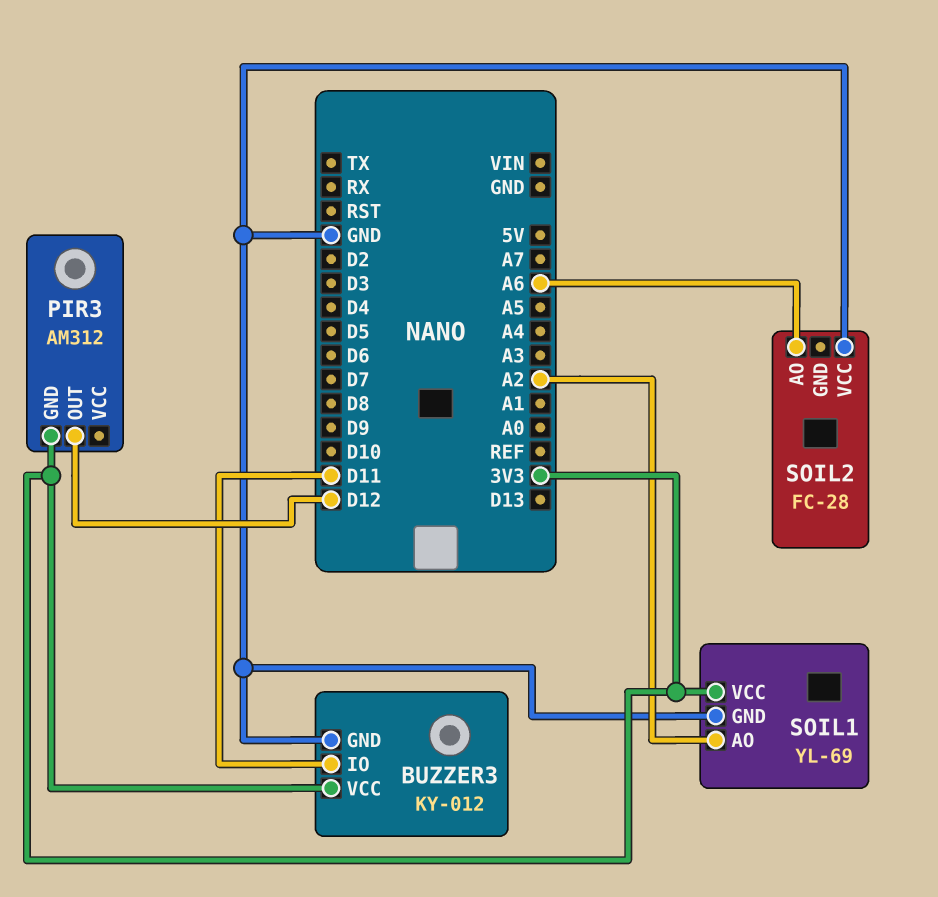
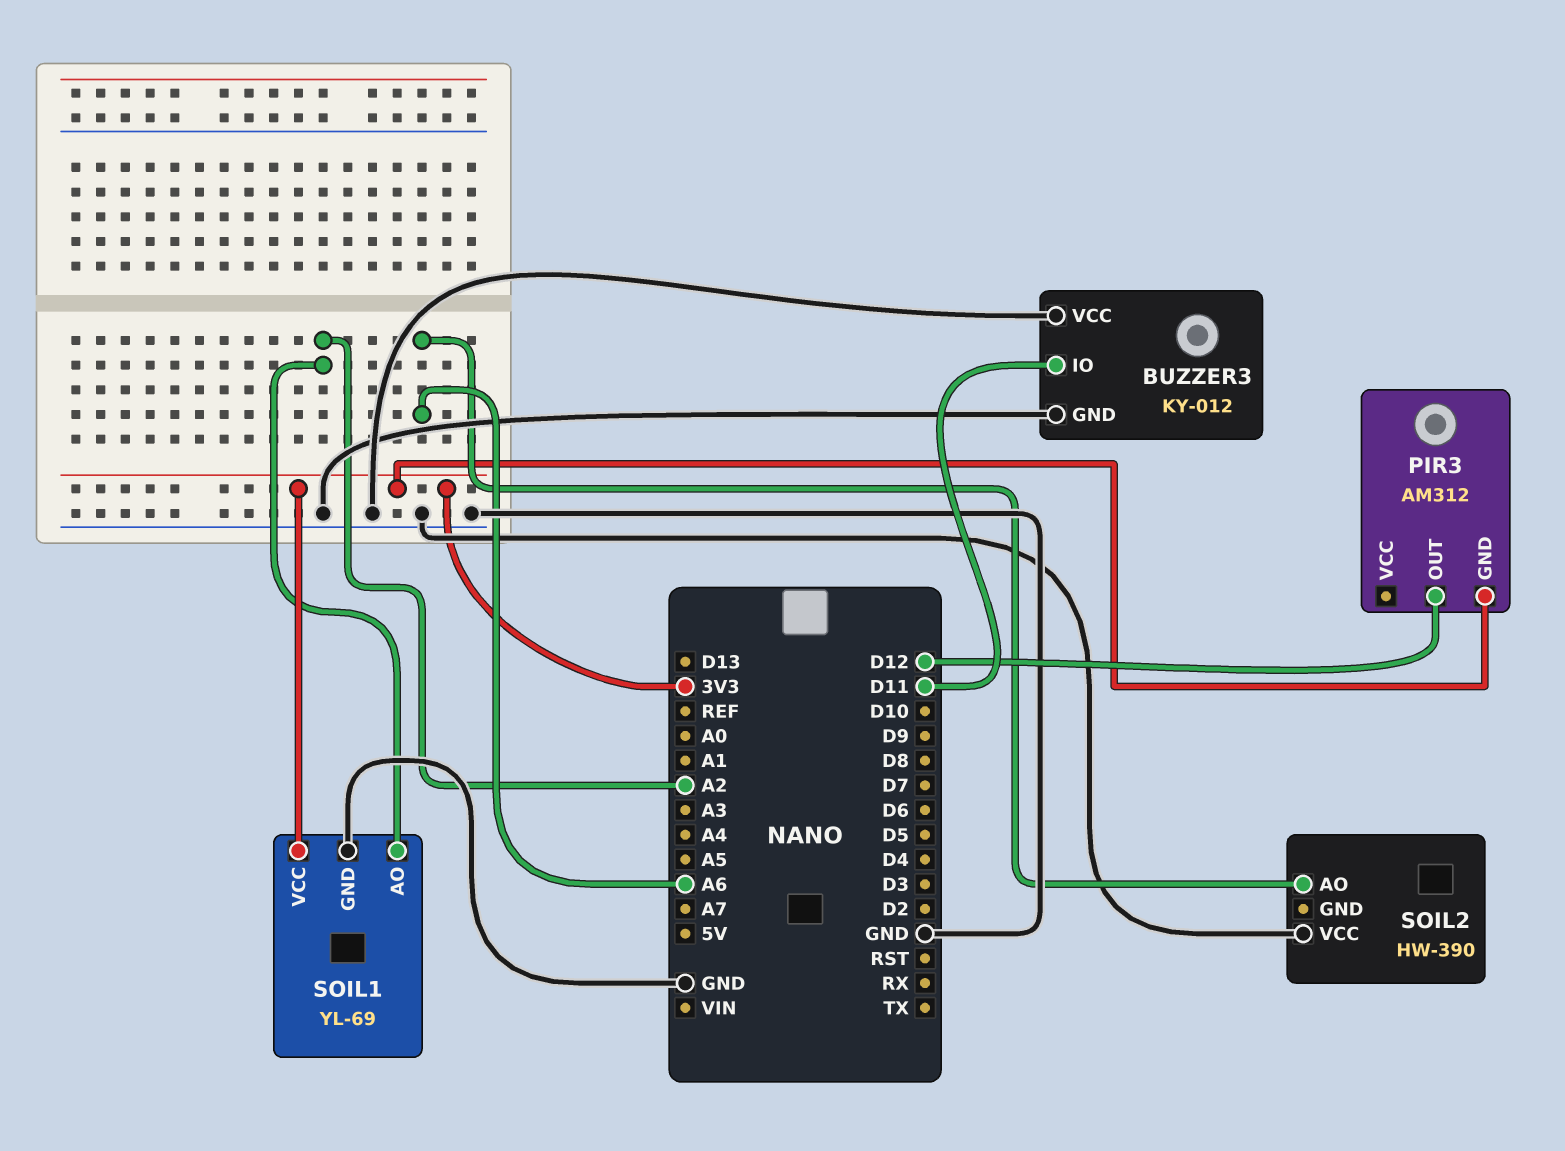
BUZZER3 pin VCC: 3V3 -> GND
SOIL2: FC-28 -> HW-390

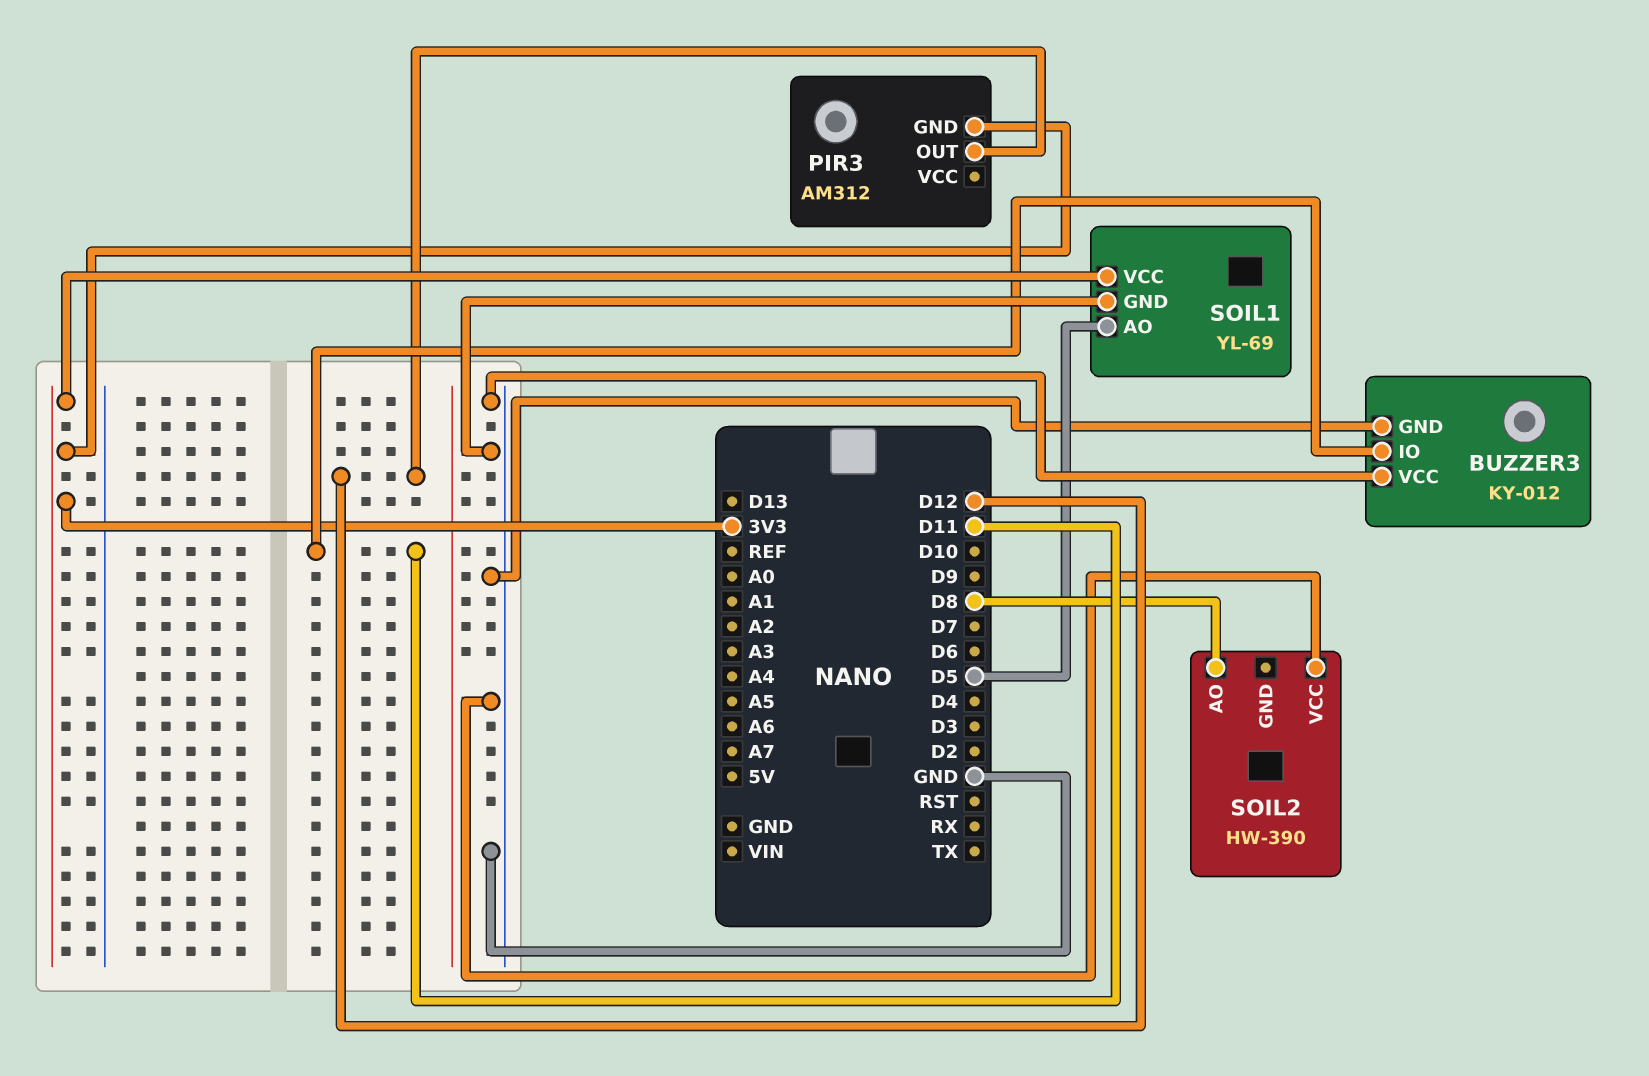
SOIL1 pin AO: A2 -> D5
SOIL2 pin AO: A6 -> D8

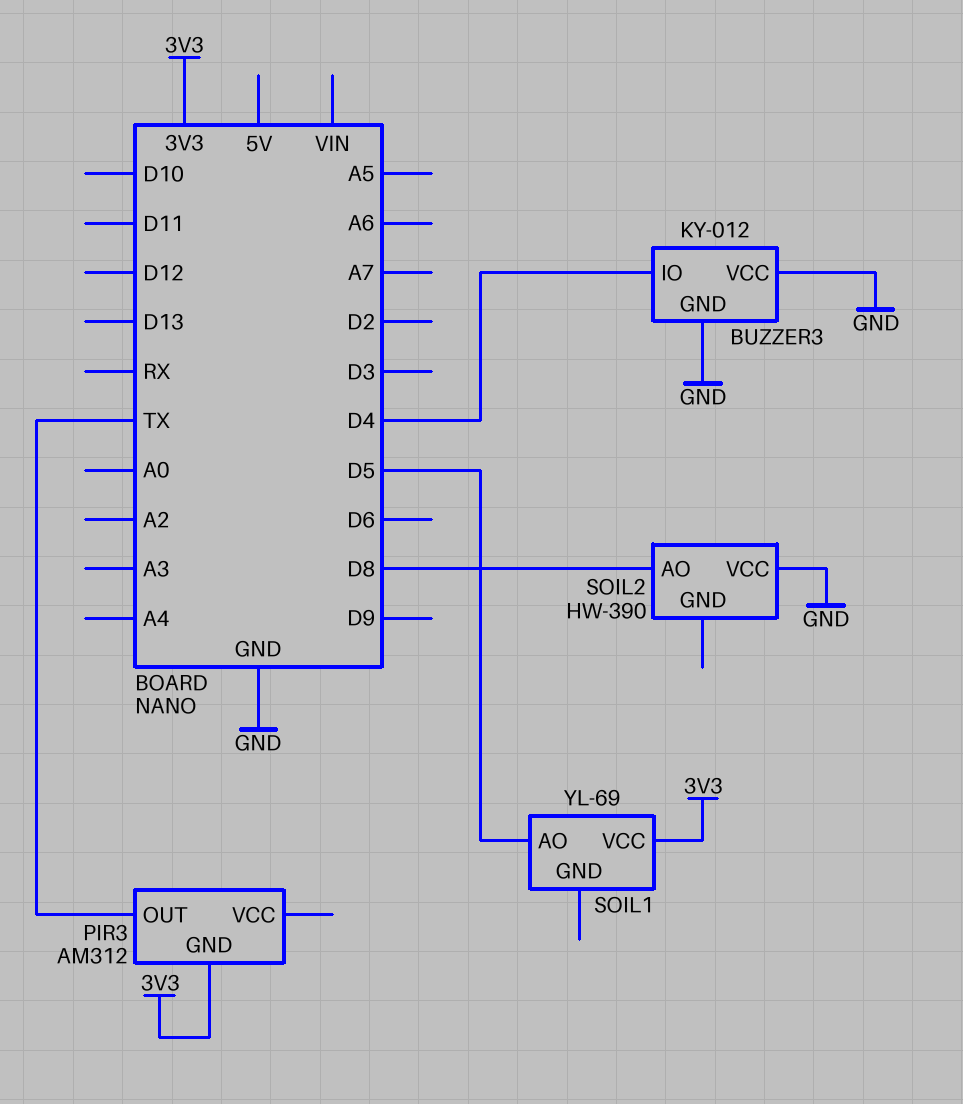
BUZZER3 pin IO: D11 -> D4
PIR3 pin OUT: D12 -> TX
SOIL1 pin GND: GND -> none

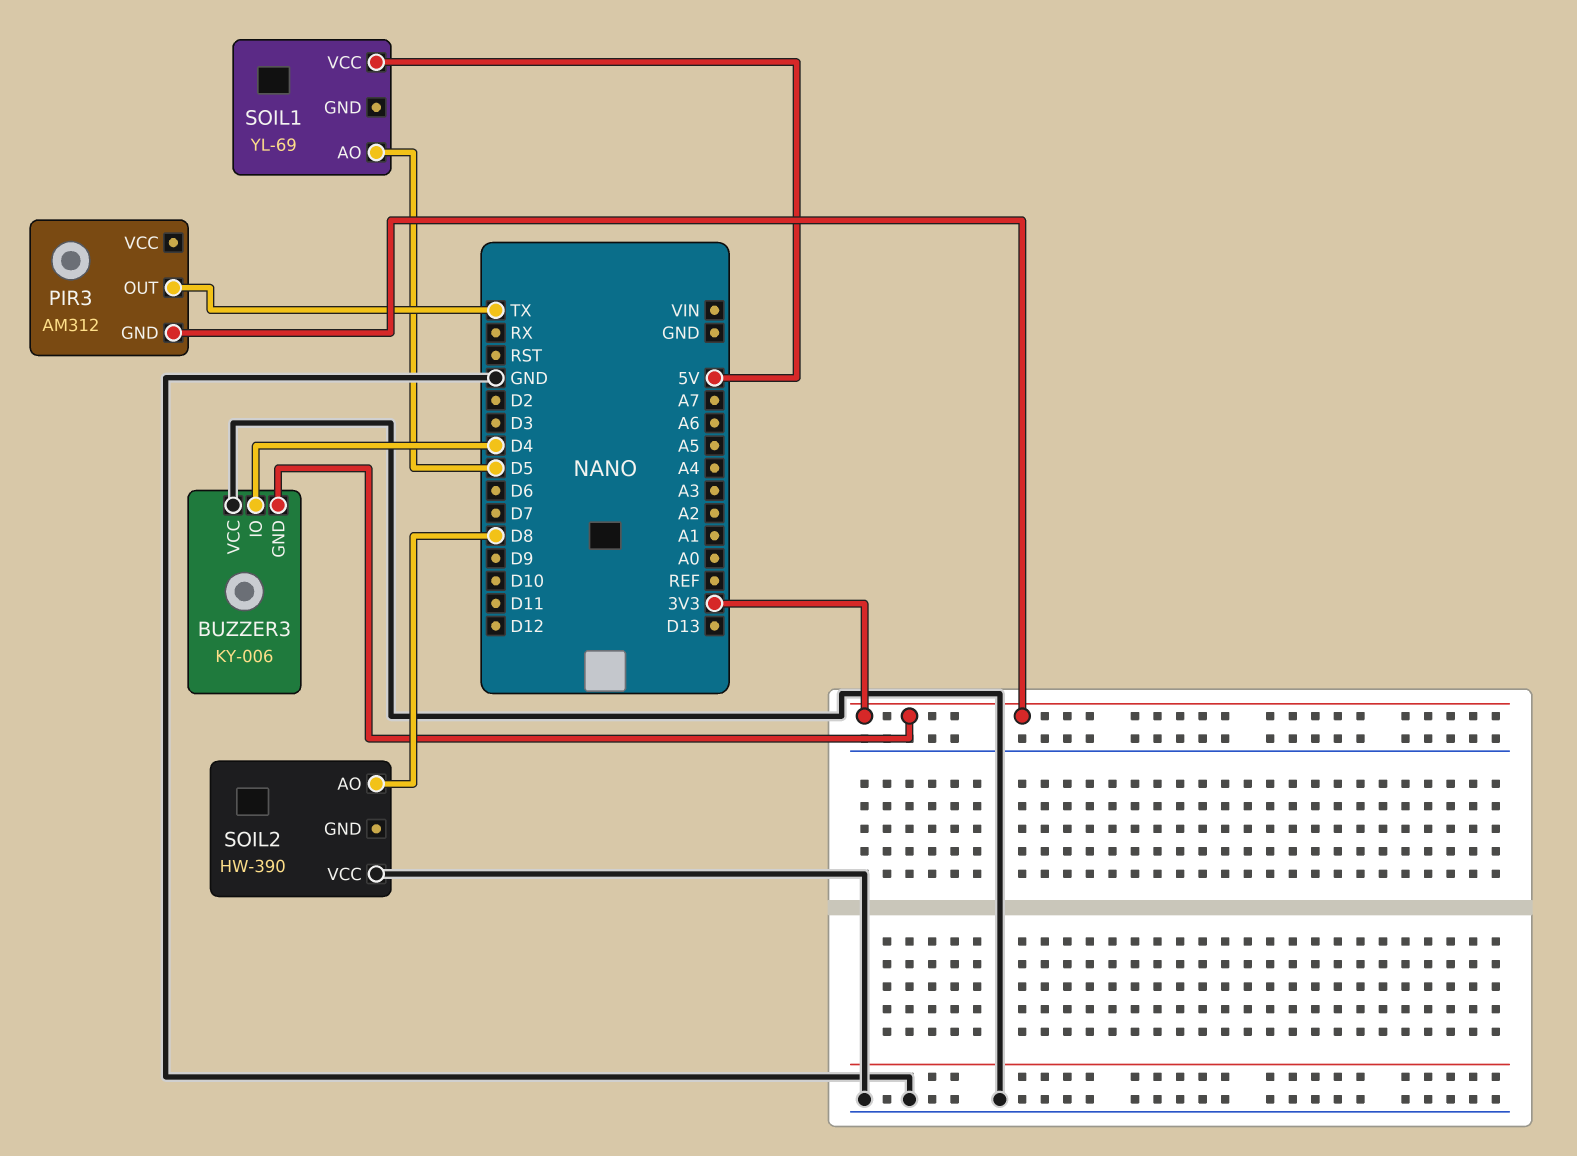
BUZZER3: KY-012 -> KY-006
BUZZER3 pin GND: GND -> 3V3
SOIL1 pin VCC: 3V3 -> 5V

